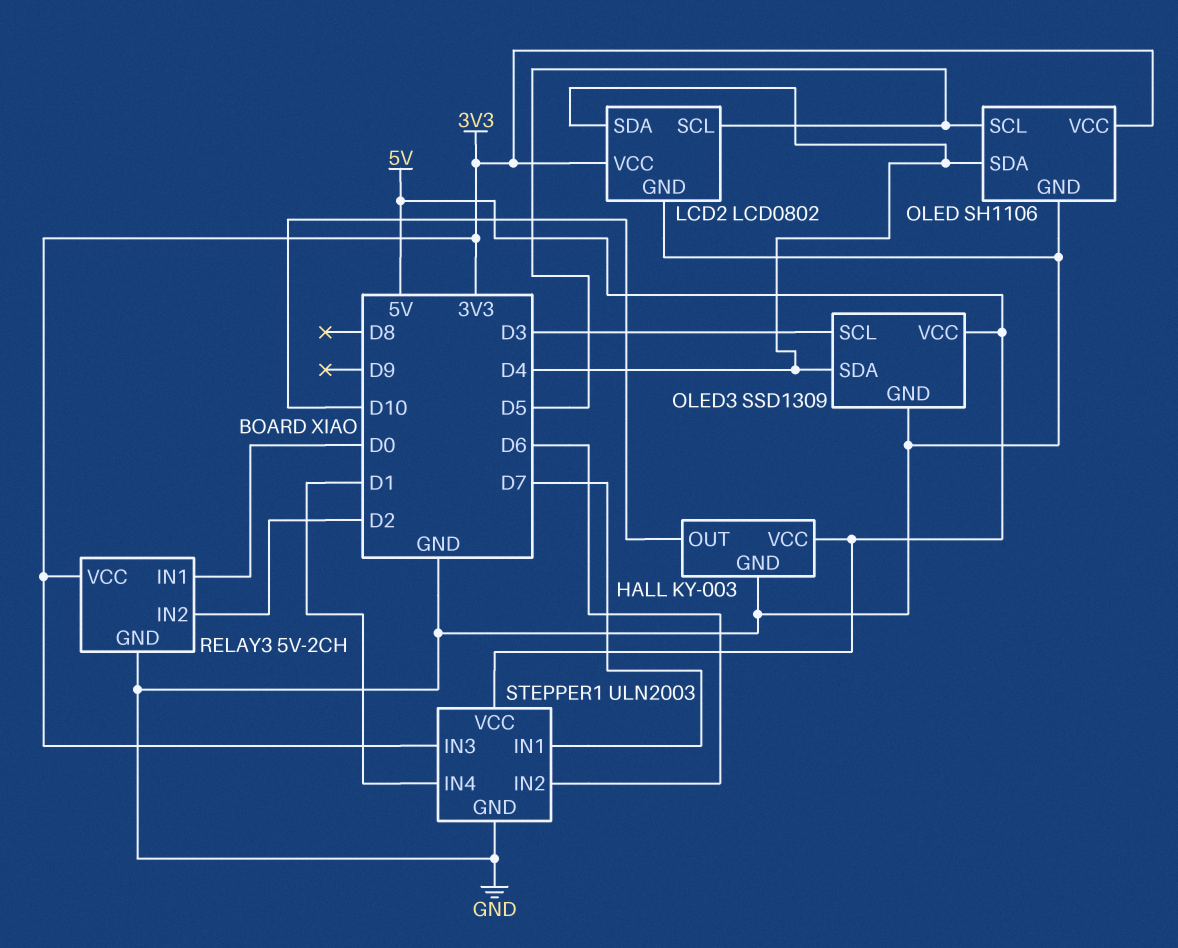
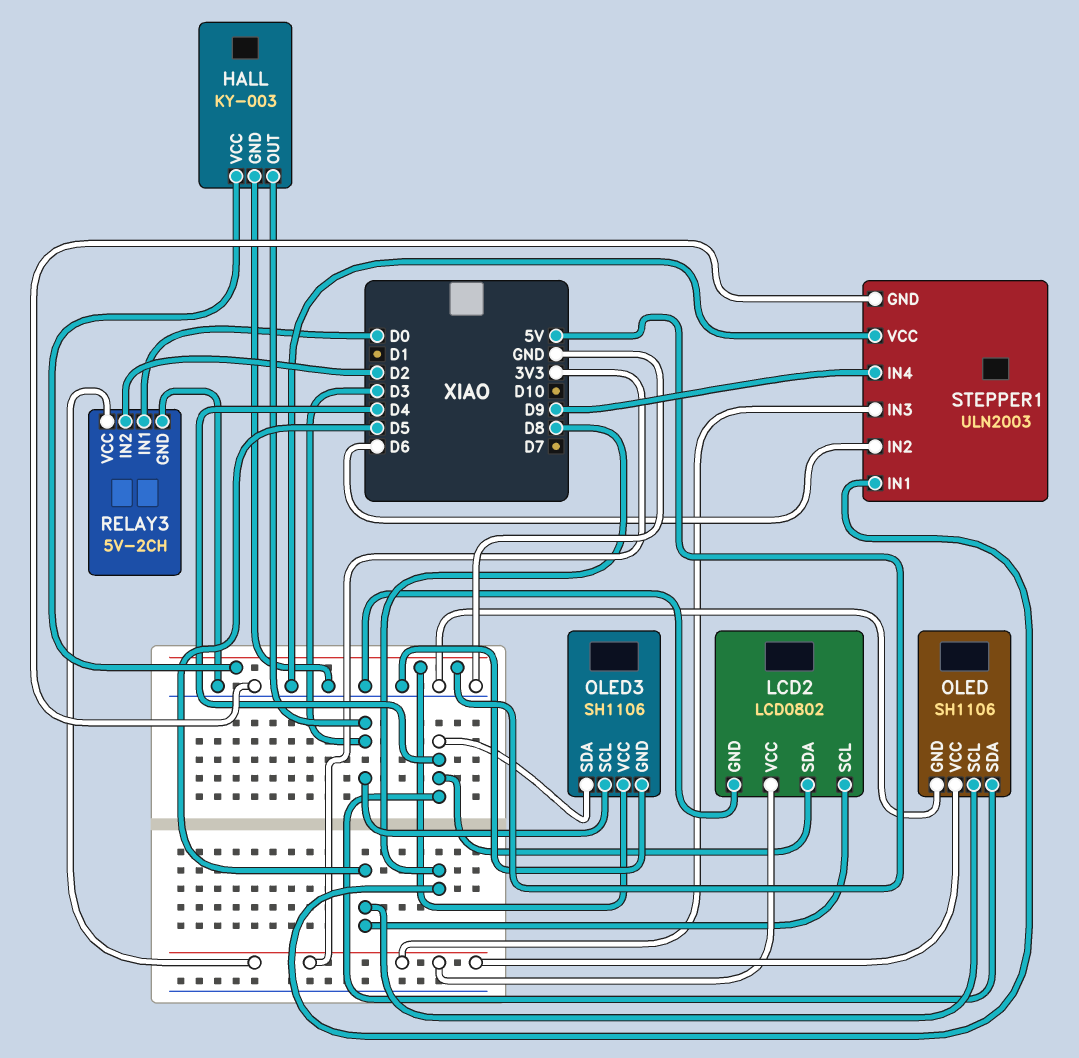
HALL pin OUT: D10 -> D3
OLED3: SSD1309 -> SH1106
STEPPER1 pin IN1: D7 -> D8
STEPPER1 pin IN4: D1 -> D9
STEPPER1 pin VCC: 5V -> GND

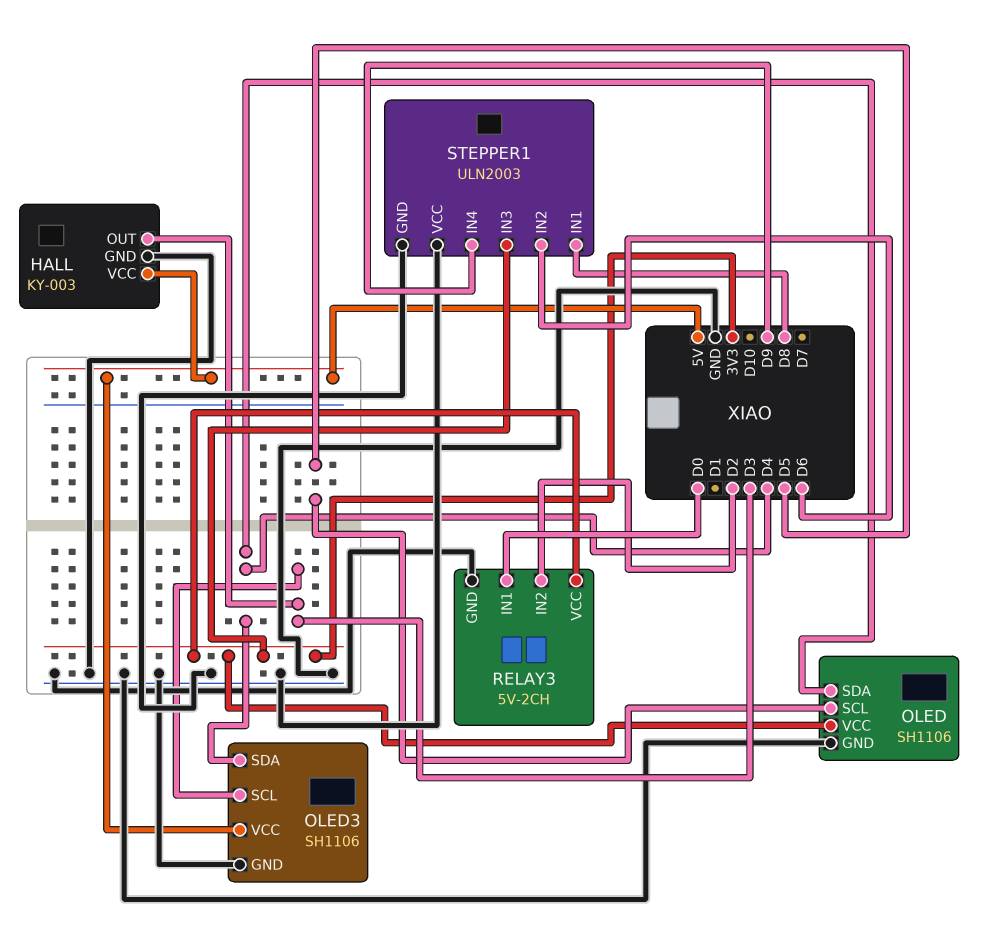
LCD2: LCD0802 -> none
LCD2 pin GND: GND -> none
LCD2 pin SCL: D5 -> none
LCD2 pin SDA: D4 -> none
LCD2 pin VCC: 3V3 -> none

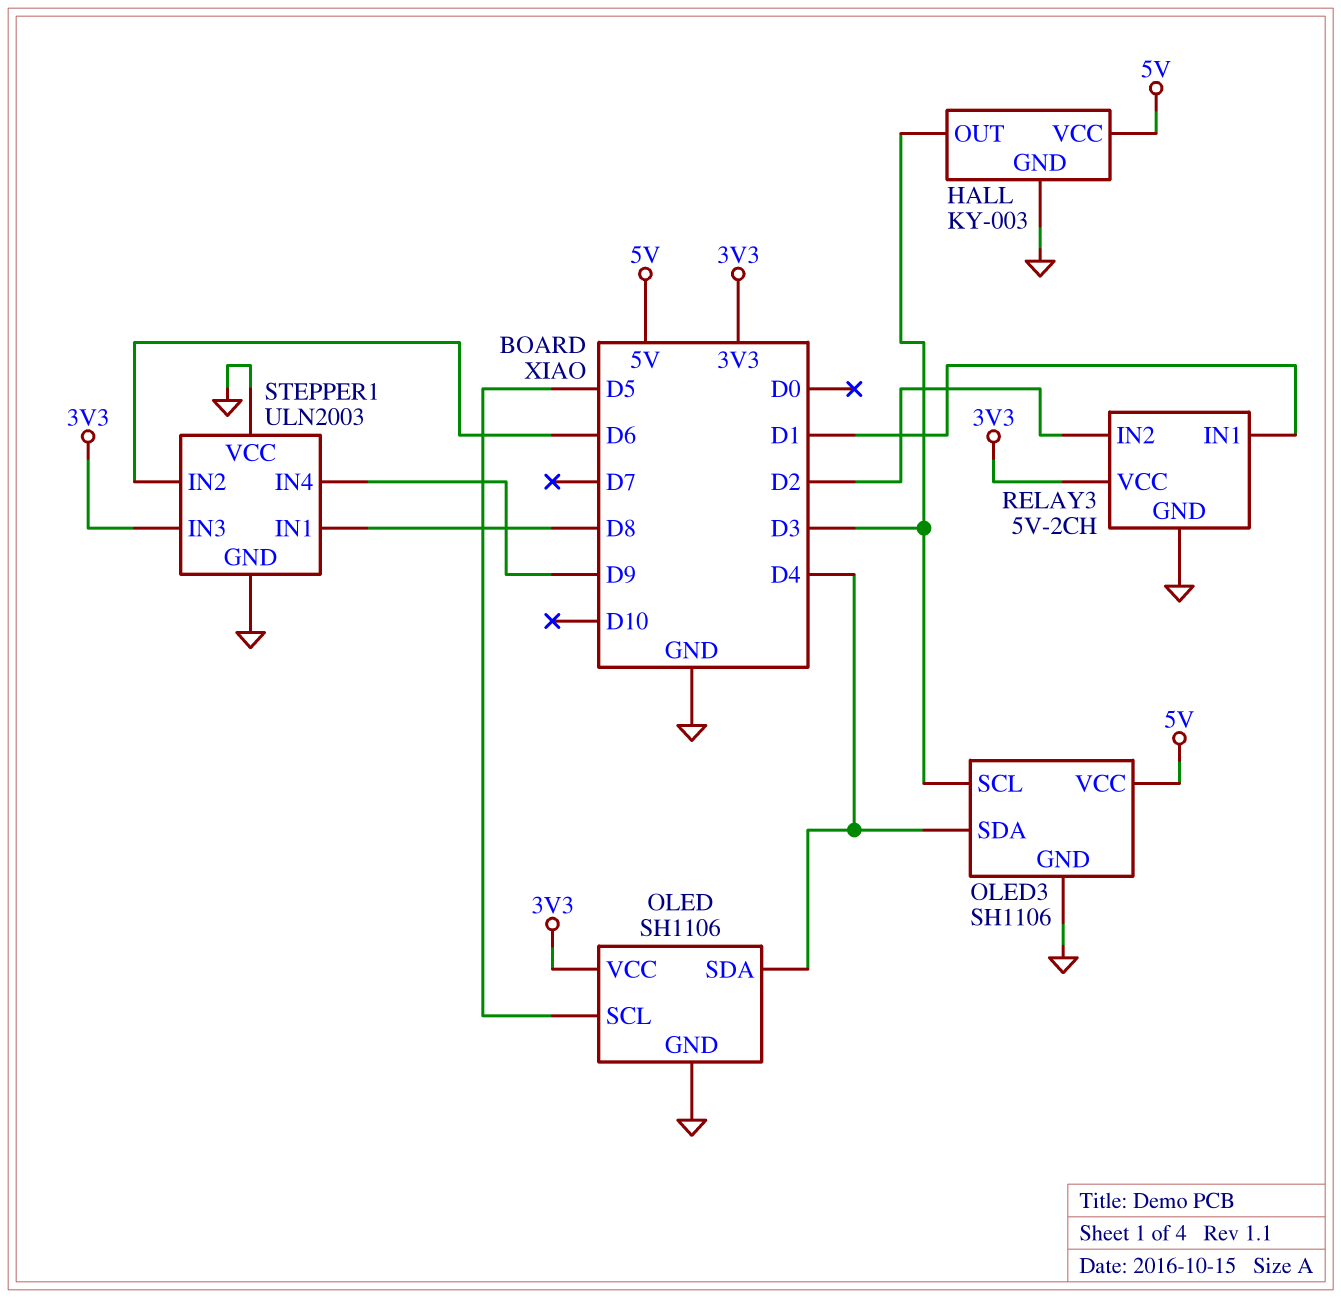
RELAY3 pin IN1: D0 -> D1

